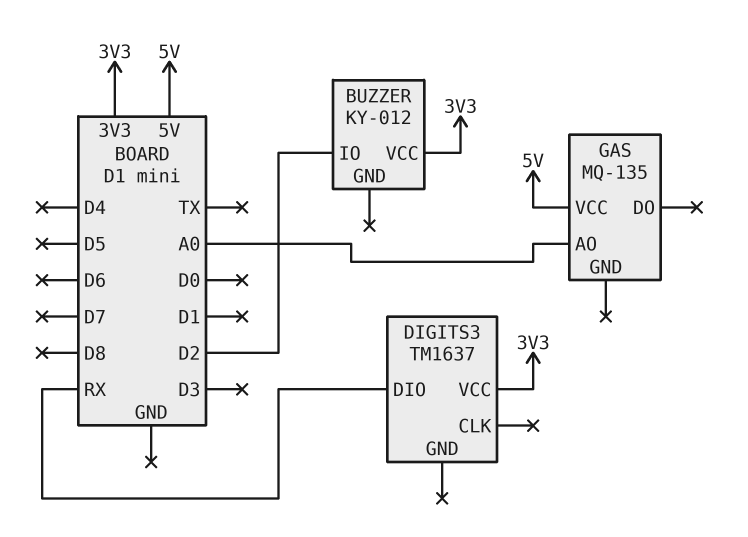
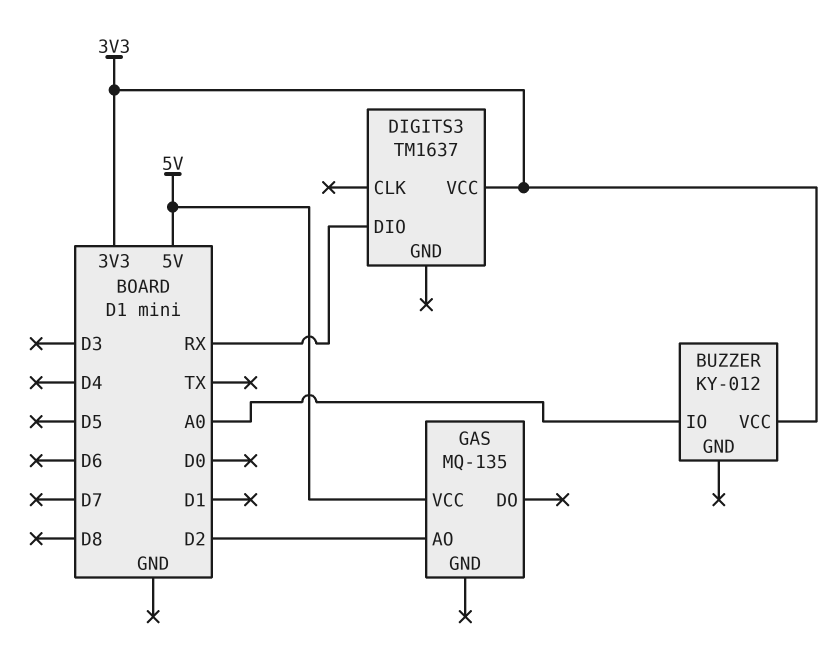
BUZZER pin IO: D2 -> A0
GAS pin AO: A0 -> D2

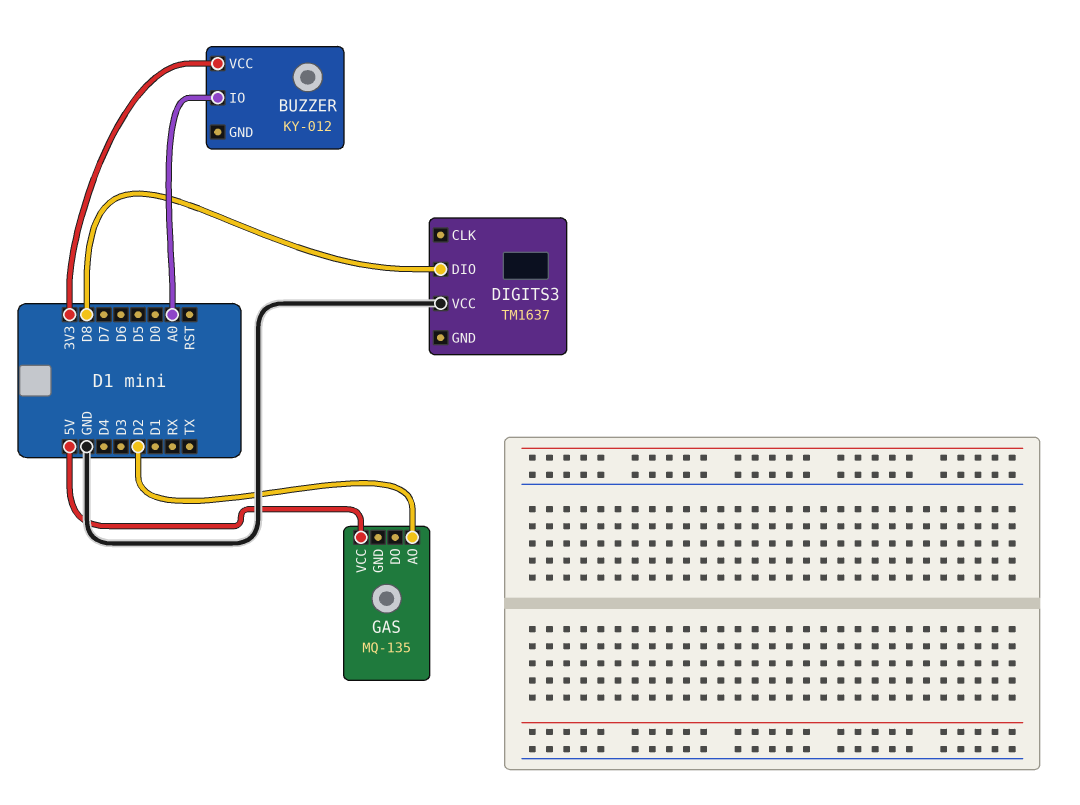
DIGITS3 pin DIO: RX -> D8
DIGITS3 pin VCC: 3V3 -> GND

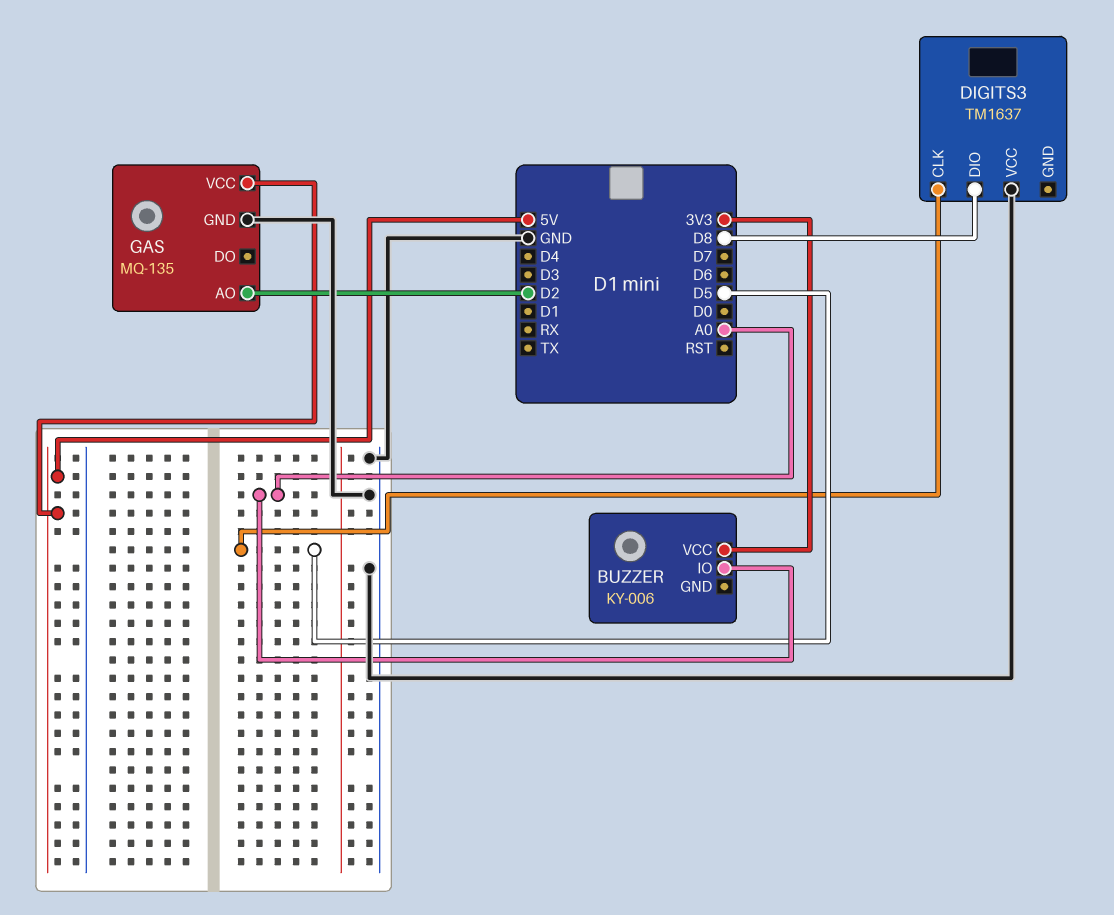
BUZZER: KY-012 -> KY-006
DIGITS3 pin CLK: none -> D5
GAS pin GND: none -> GND

